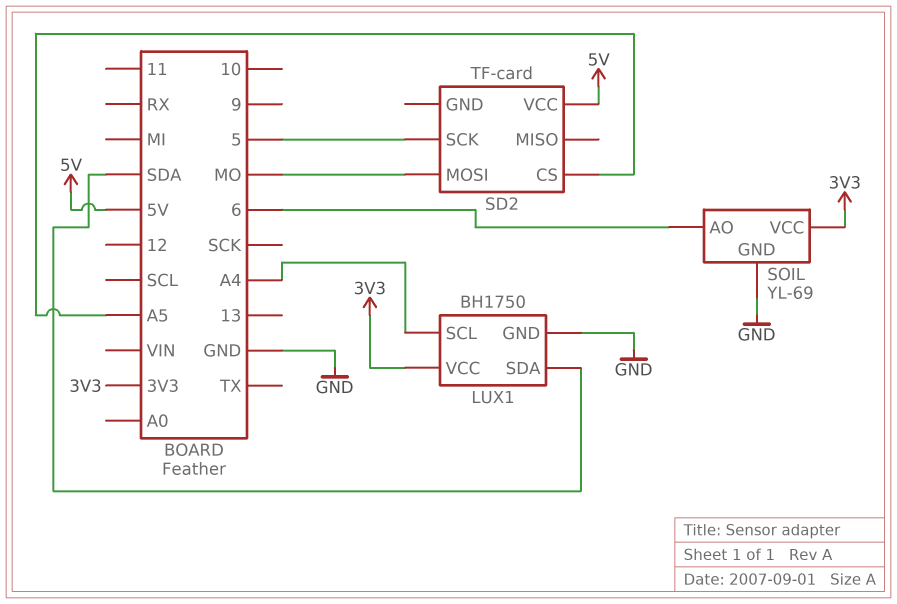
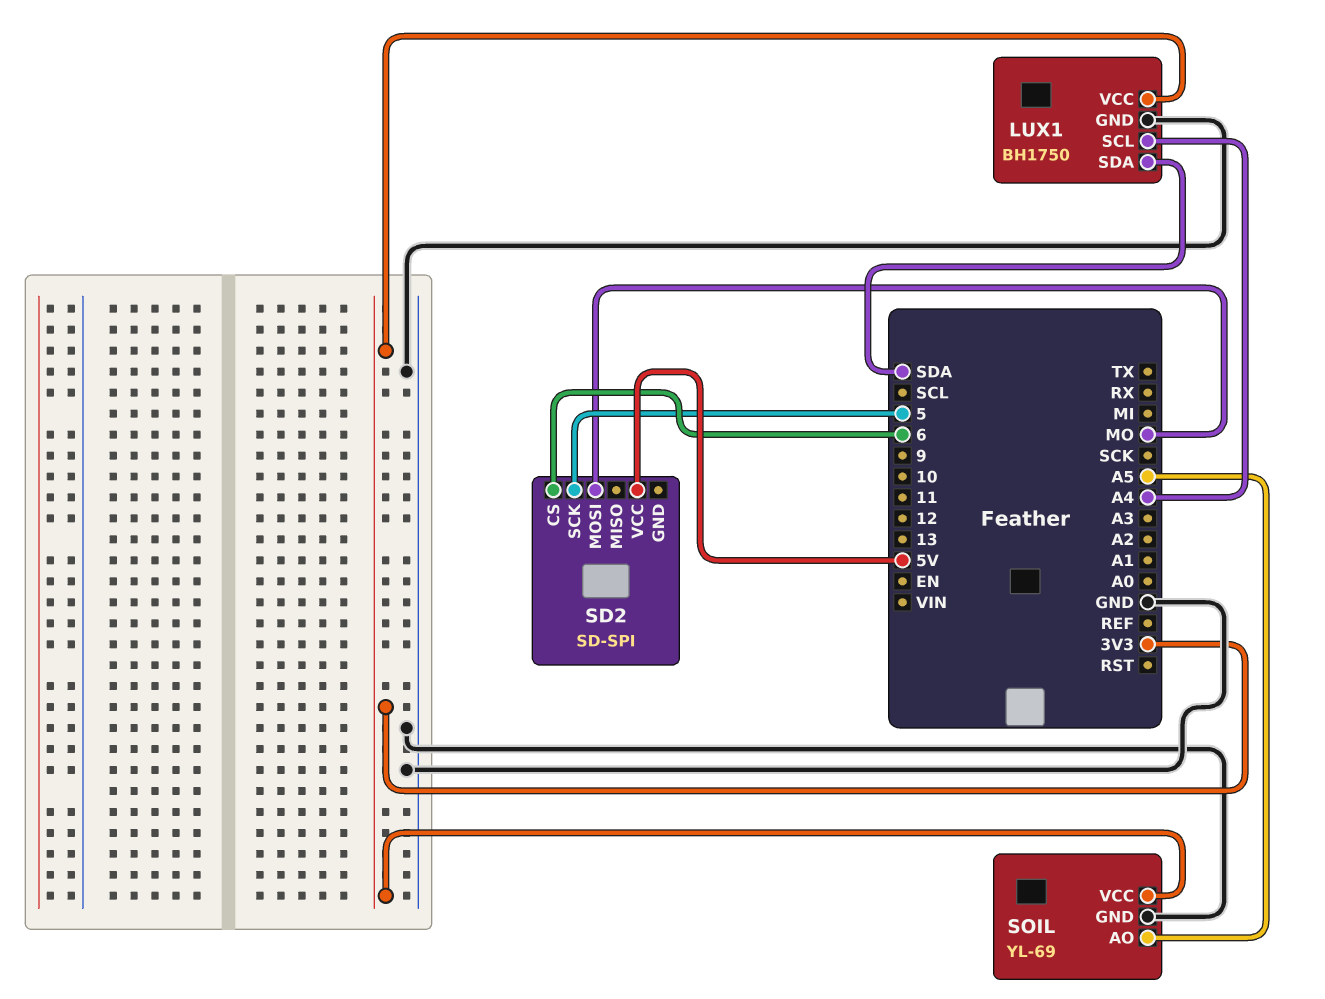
SD2: TF-card -> SD-SPI
SD2 pin CS: A5 -> 6
SOIL pin AO: 6 -> A5

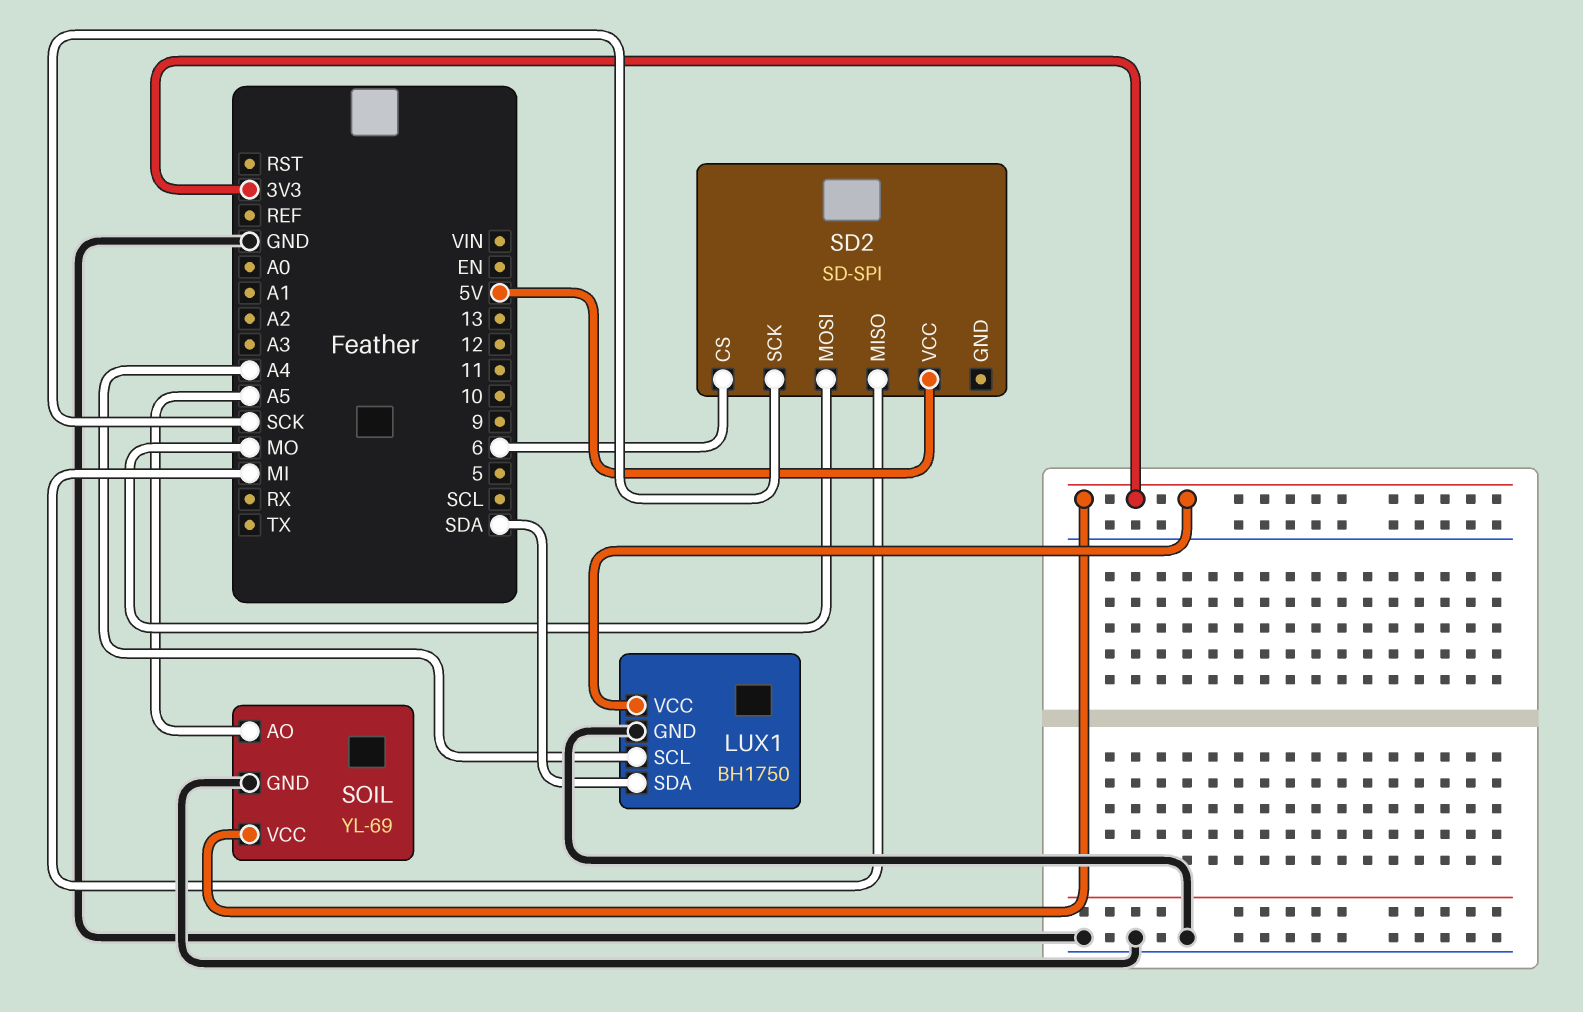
SD2 pin MISO: none -> MI
SD2 pin SCK: 5 -> SCK

